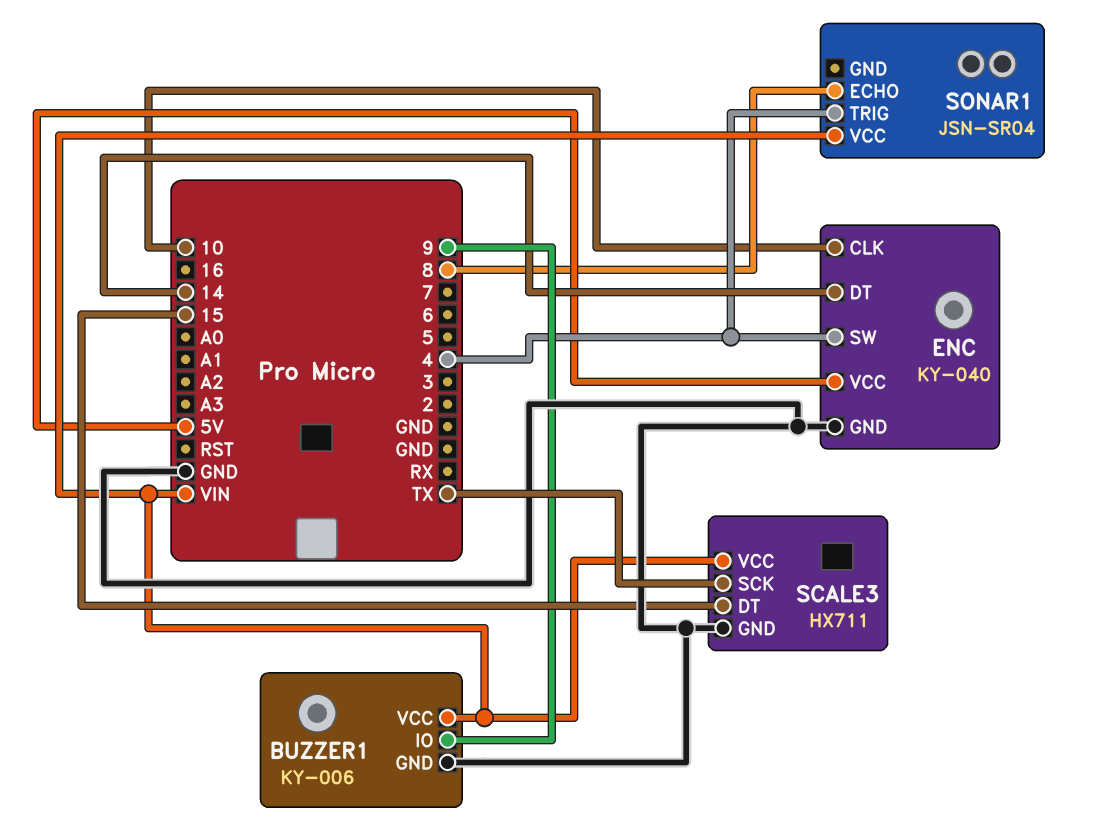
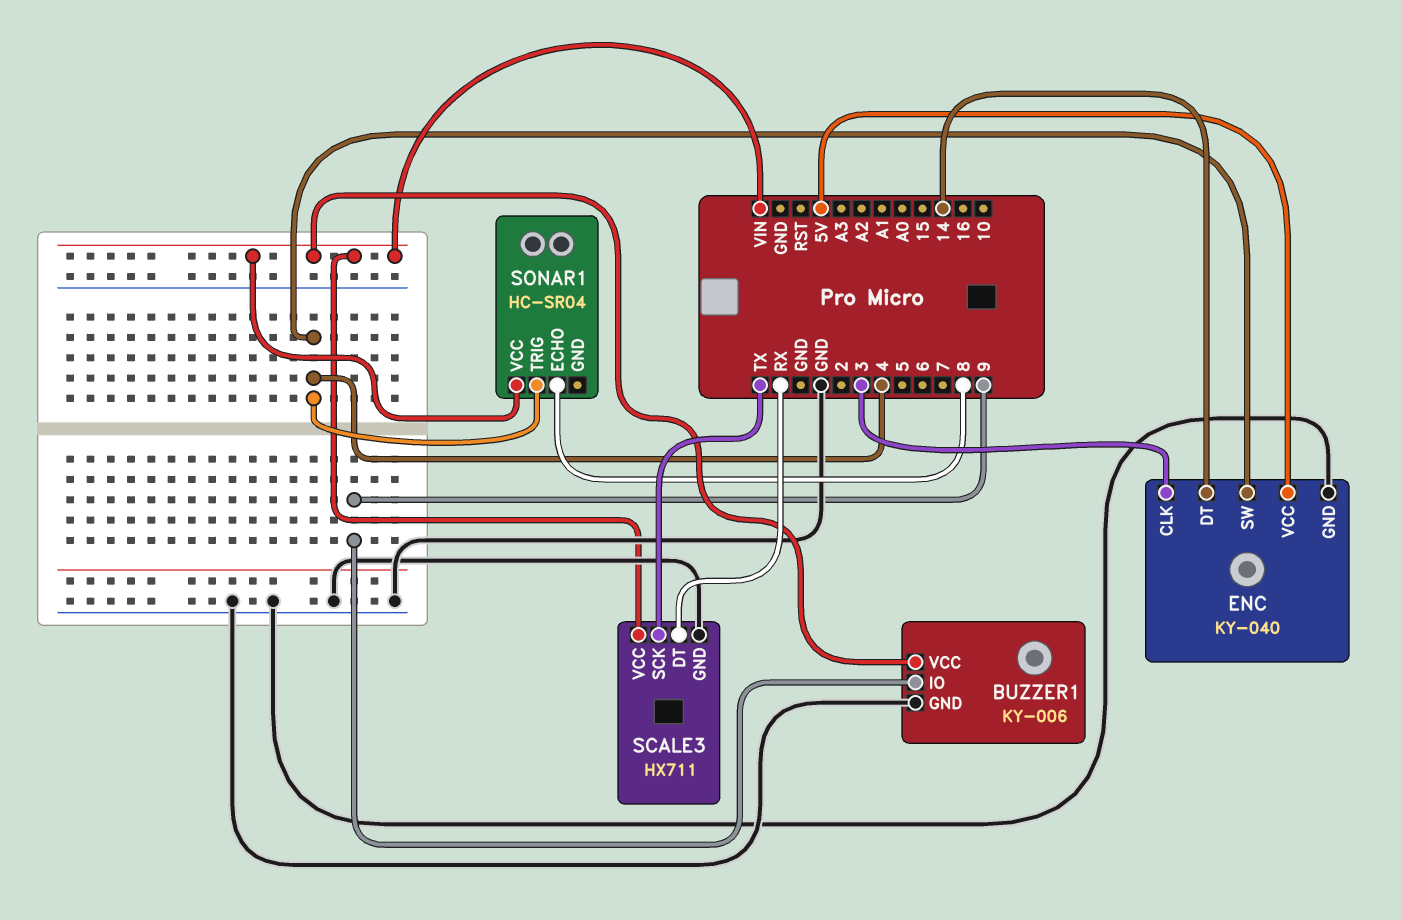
ENC pin CLK: 10 -> 3
SCALE3 pin DT: 15 -> RX
SONAR1: JSN-SR04 -> HC-SR04

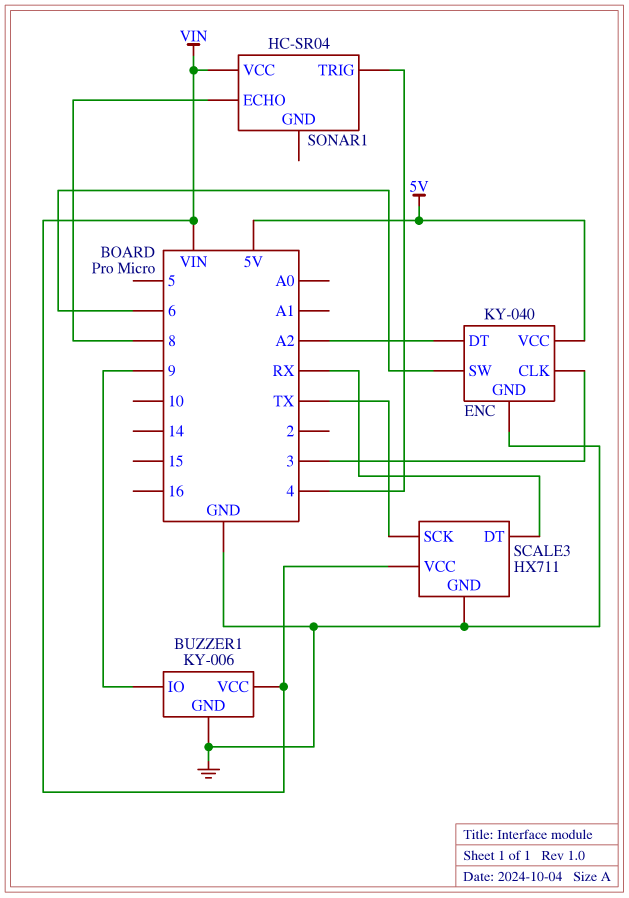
ENC pin DT: 14 -> A2
ENC pin SW: 4 -> 6

